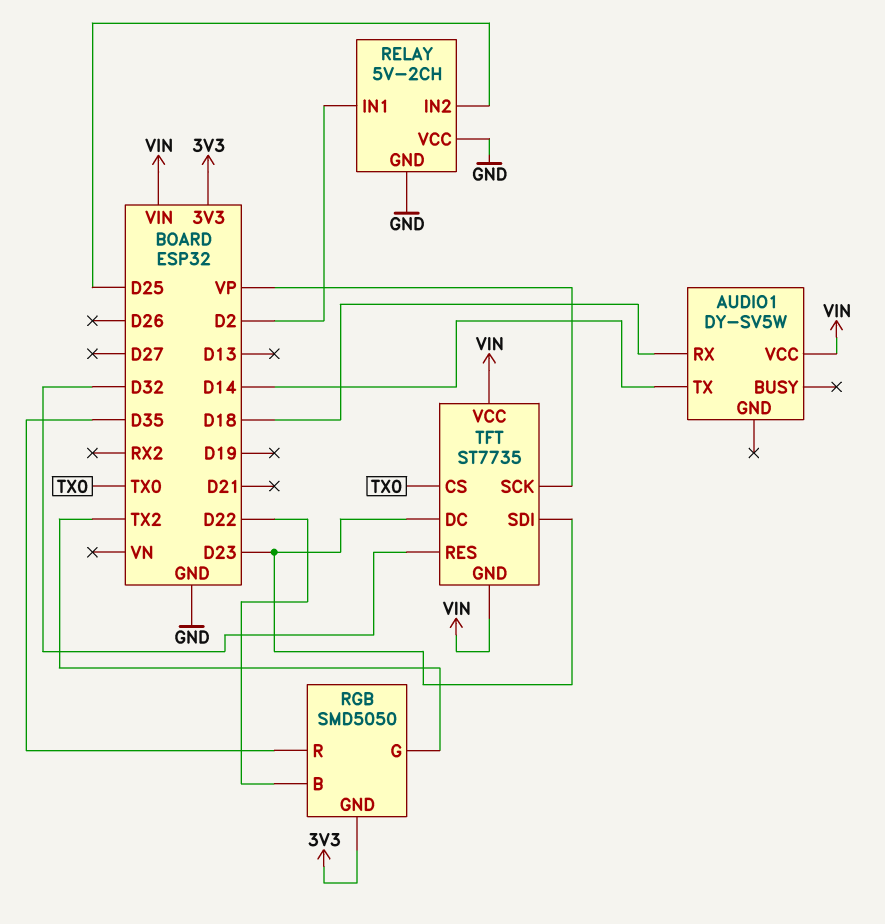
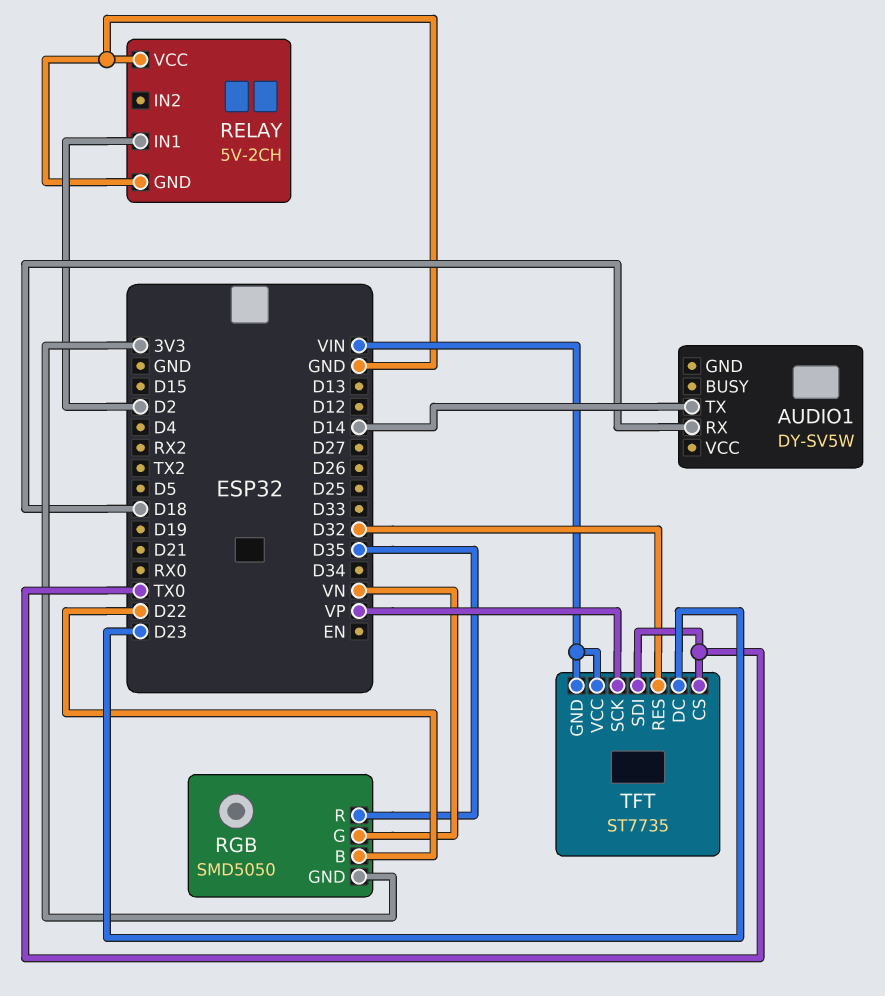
AUDIO1 pin VCC: VIN -> none
RELAY pin IN2: D25 -> none
RGB pin G: TX2 -> VN
TFT pin SDI: D23 -> TX0

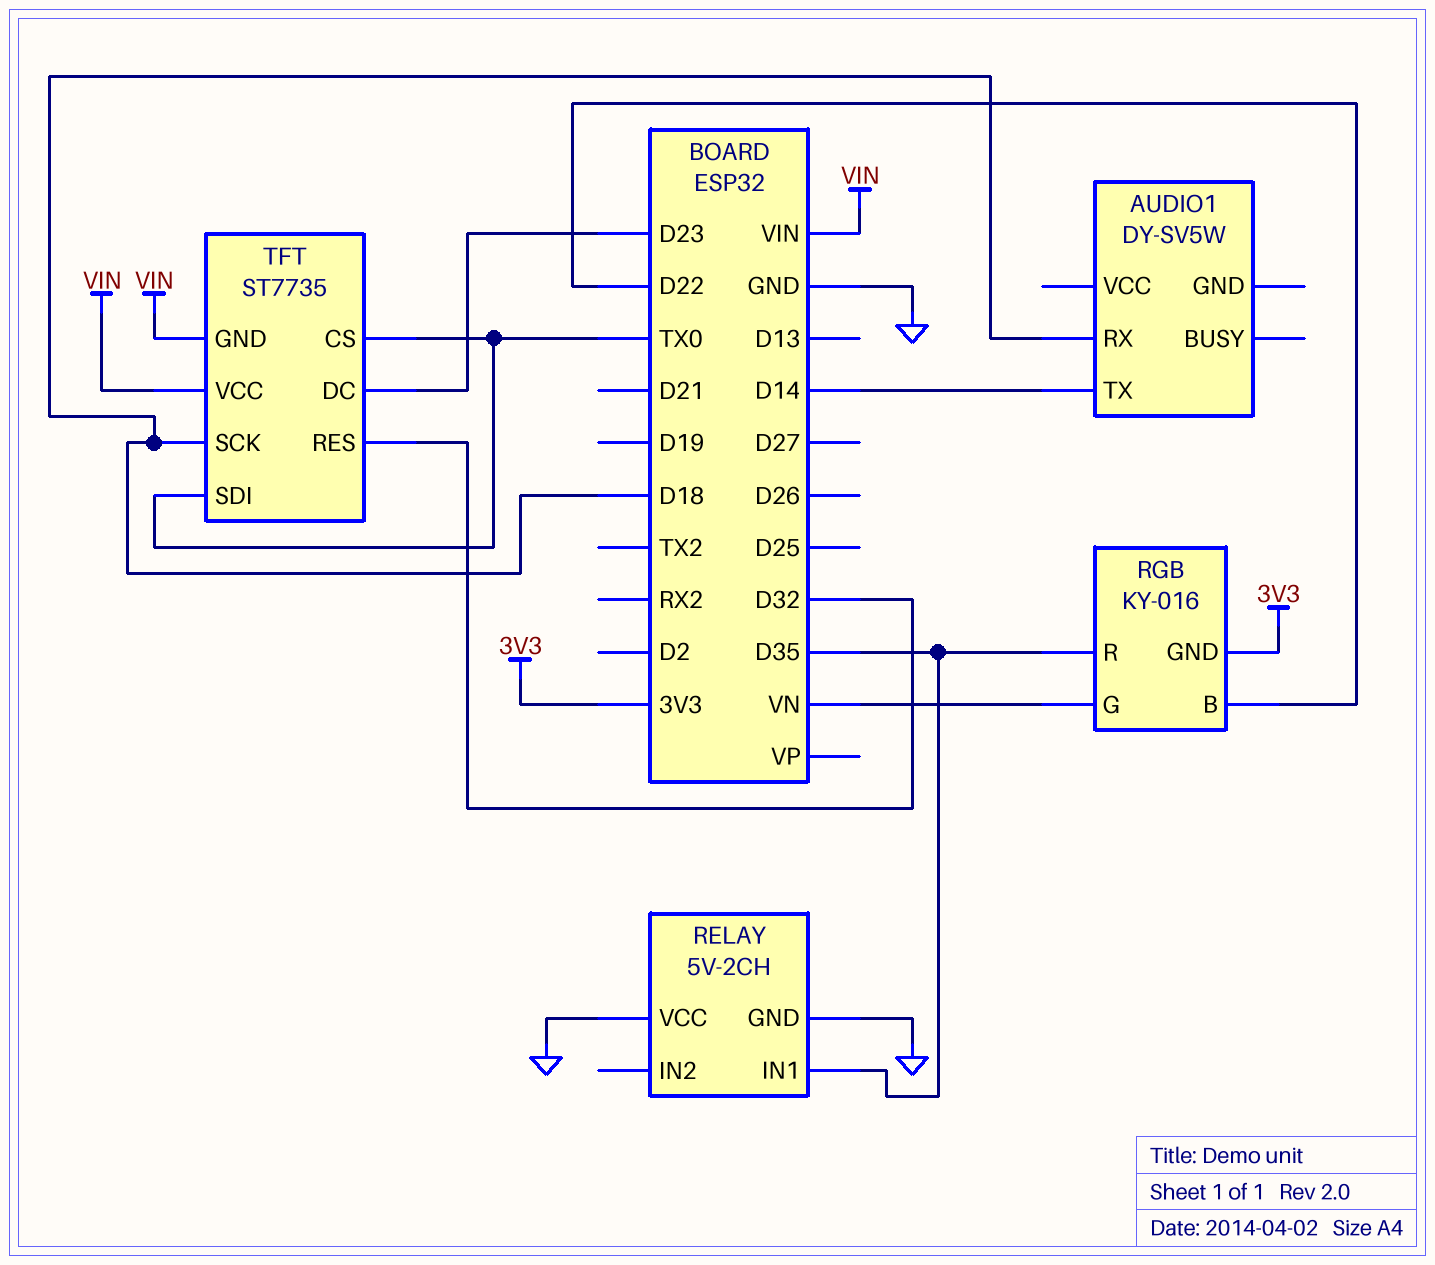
RELAY pin IN1: D2 -> D35
RGB: SMD5050 -> KY-016
TFT pin SCK: VP -> D18

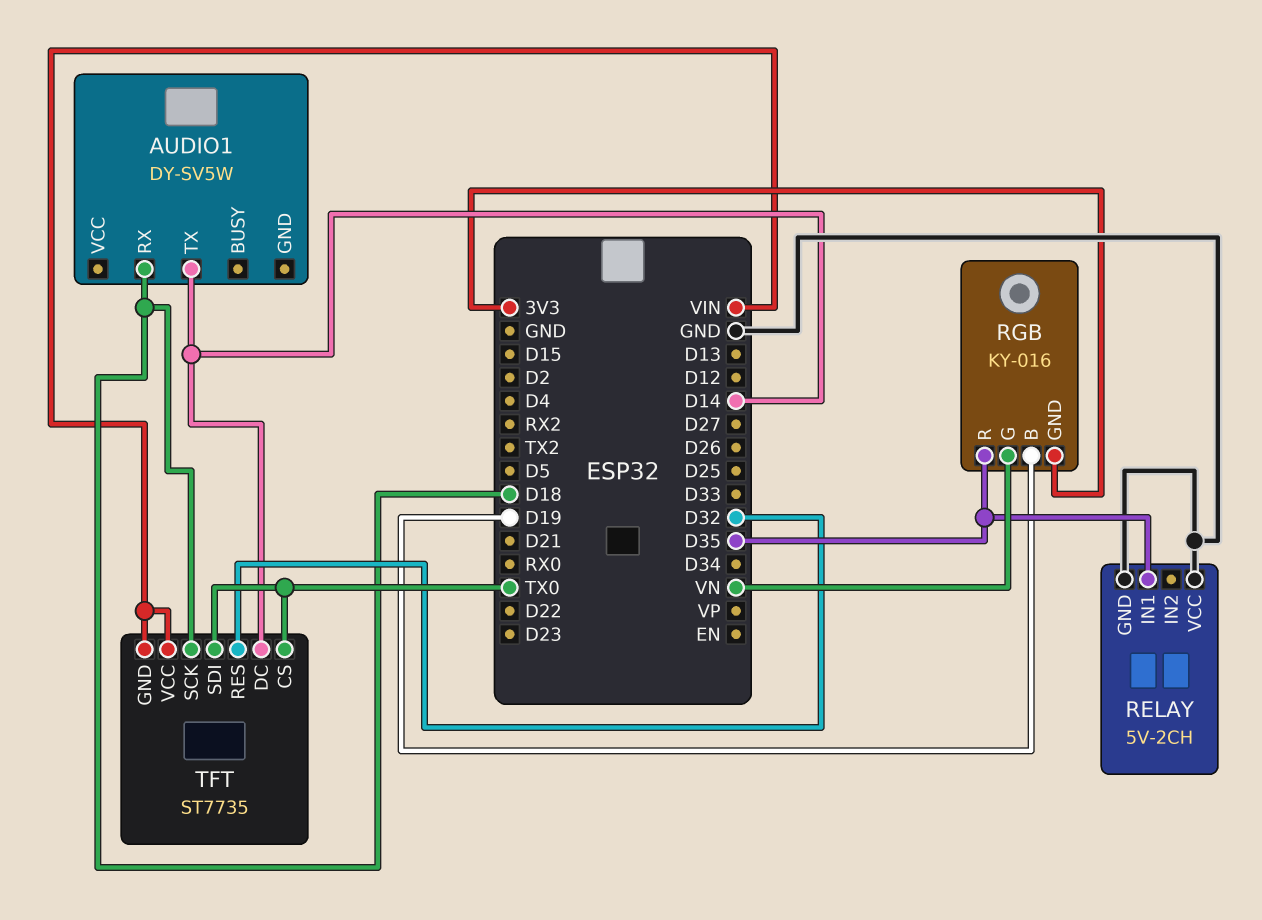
RGB pin B: D22 -> D19
TFT pin DC: D23 -> D14

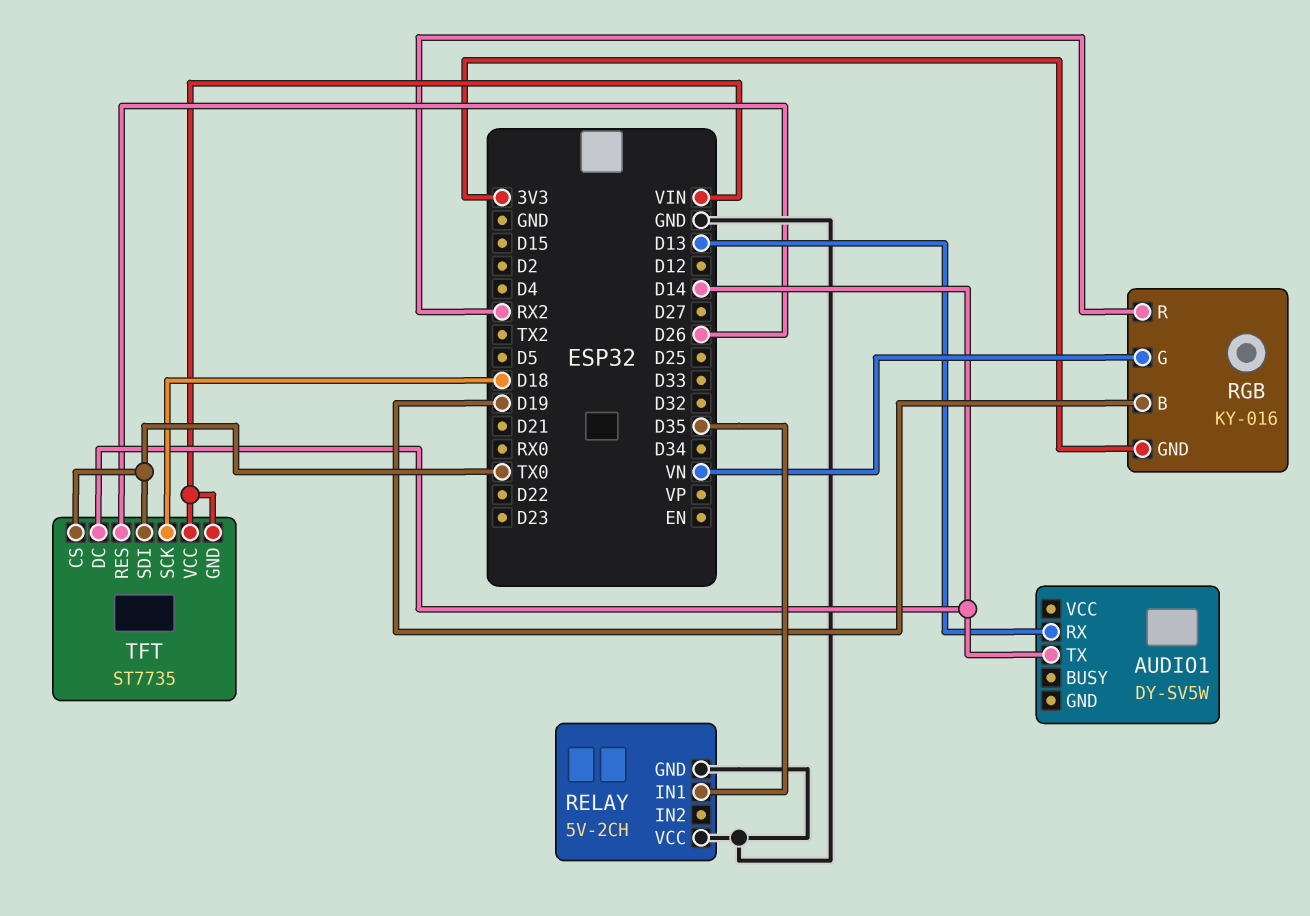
AUDIO1 pin RX: D18 -> D13
RGB pin R: D35 -> RX2
TFT pin RES: D32 -> D26

